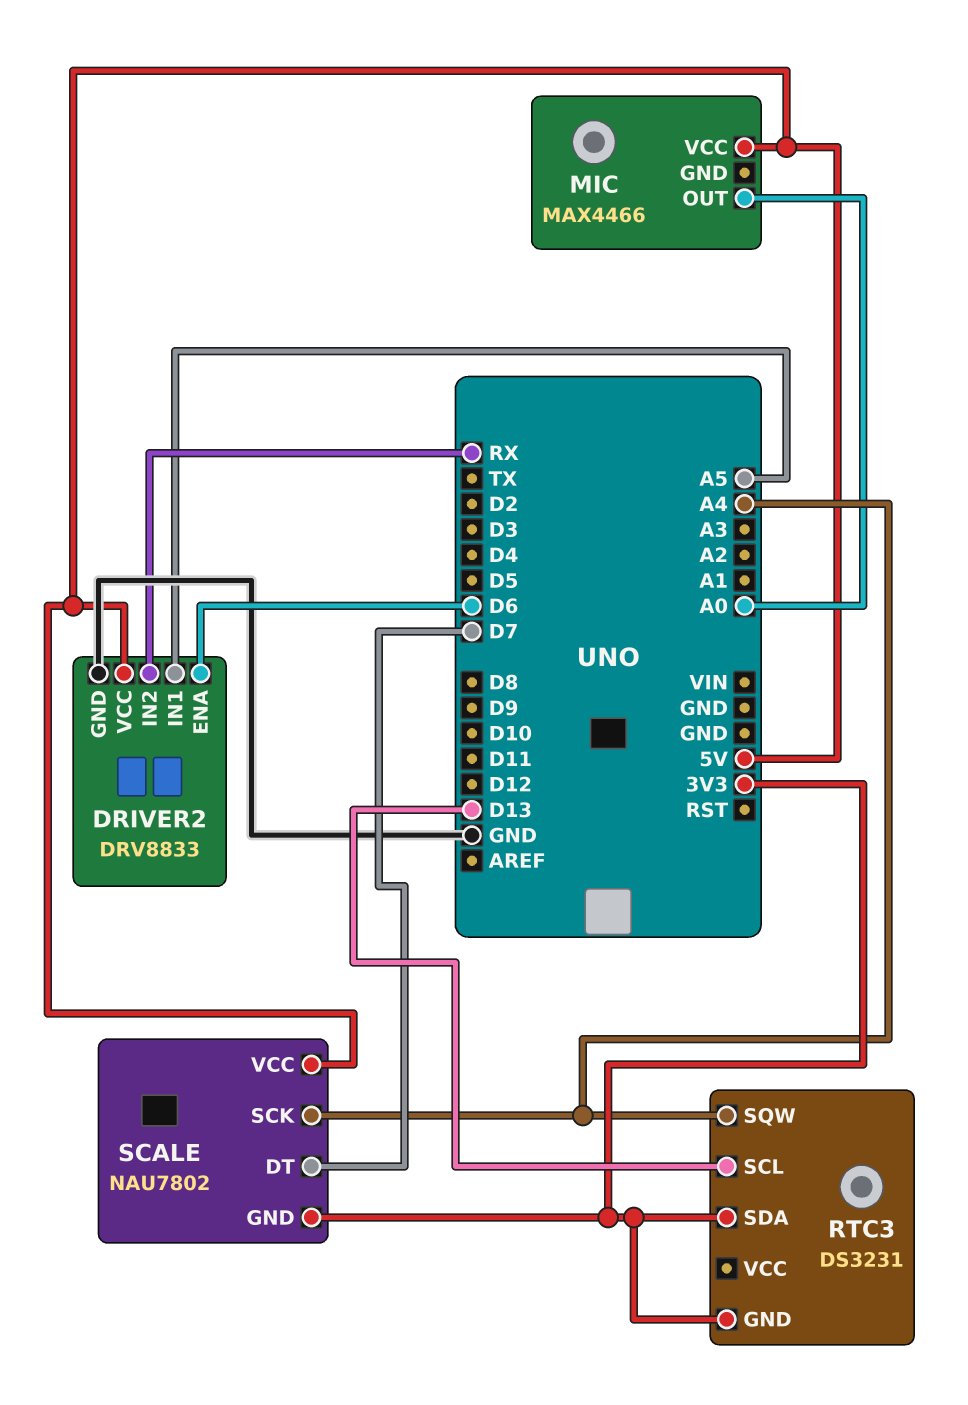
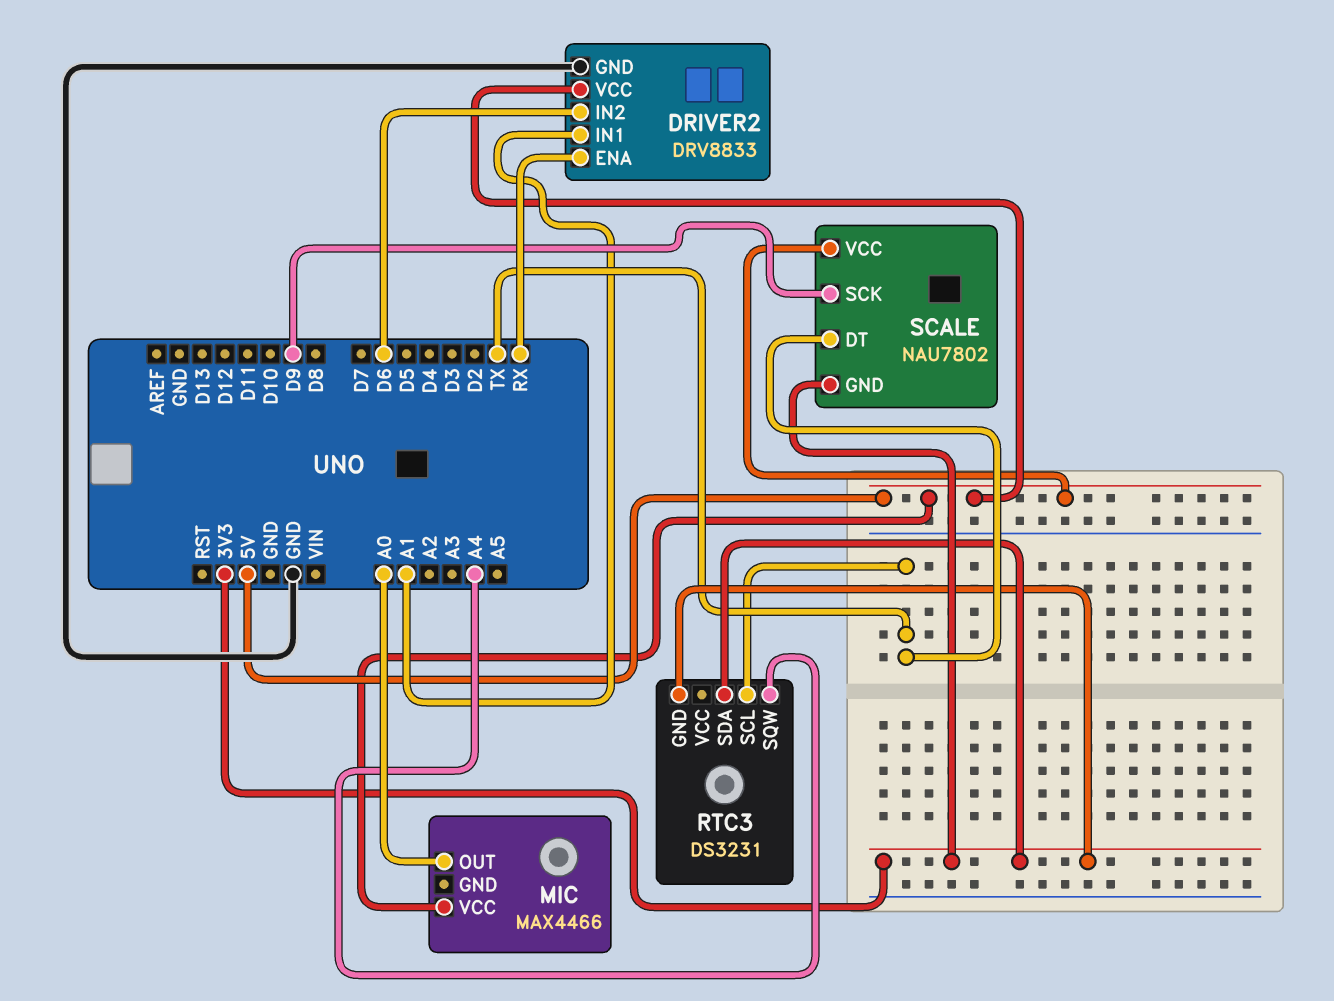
DRIVER2 pin ENA: D6 -> RX
DRIVER2 pin IN1: A5 -> A1
DRIVER2 pin IN2: RX -> D6
RTC3 pin SCL: D13 -> TX
SCALE pin DT: D7 -> TX
SCALE pin SCK: A4 -> D9

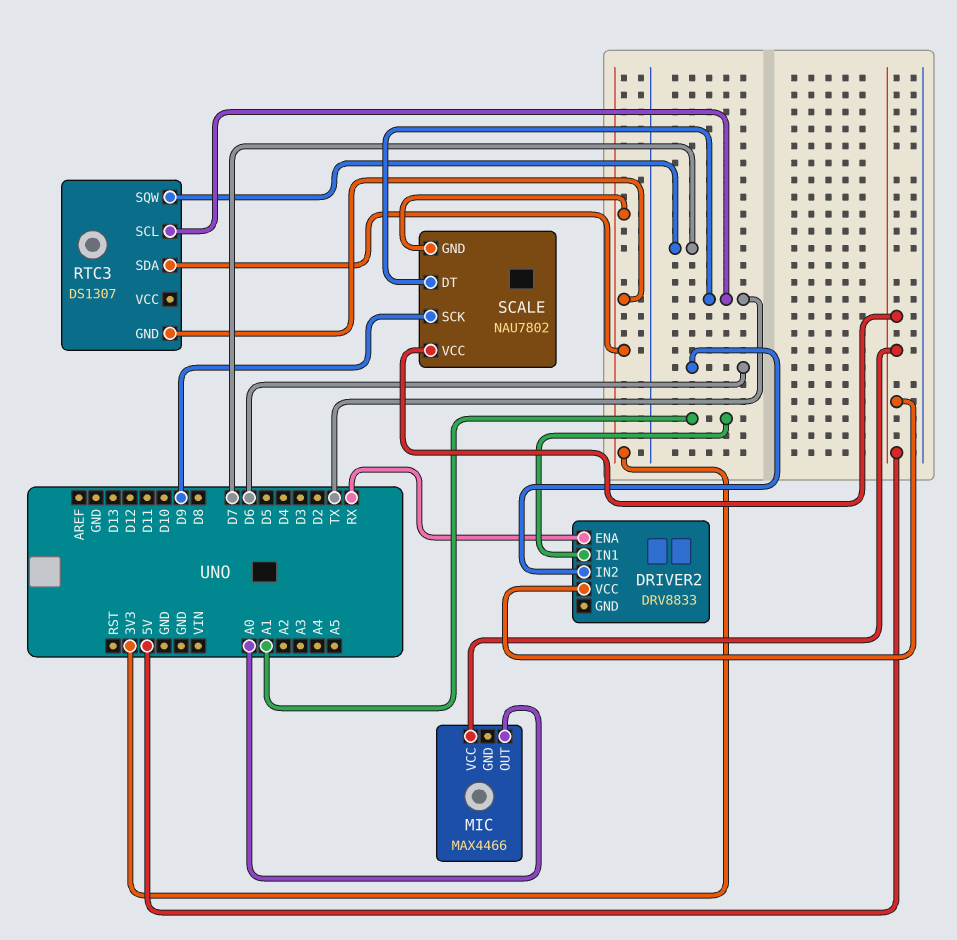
DRIVER2 pin GND: GND -> none
RTC3: DS3231 -> DS1307
RTC3 pin SQW: A4 -> D7

